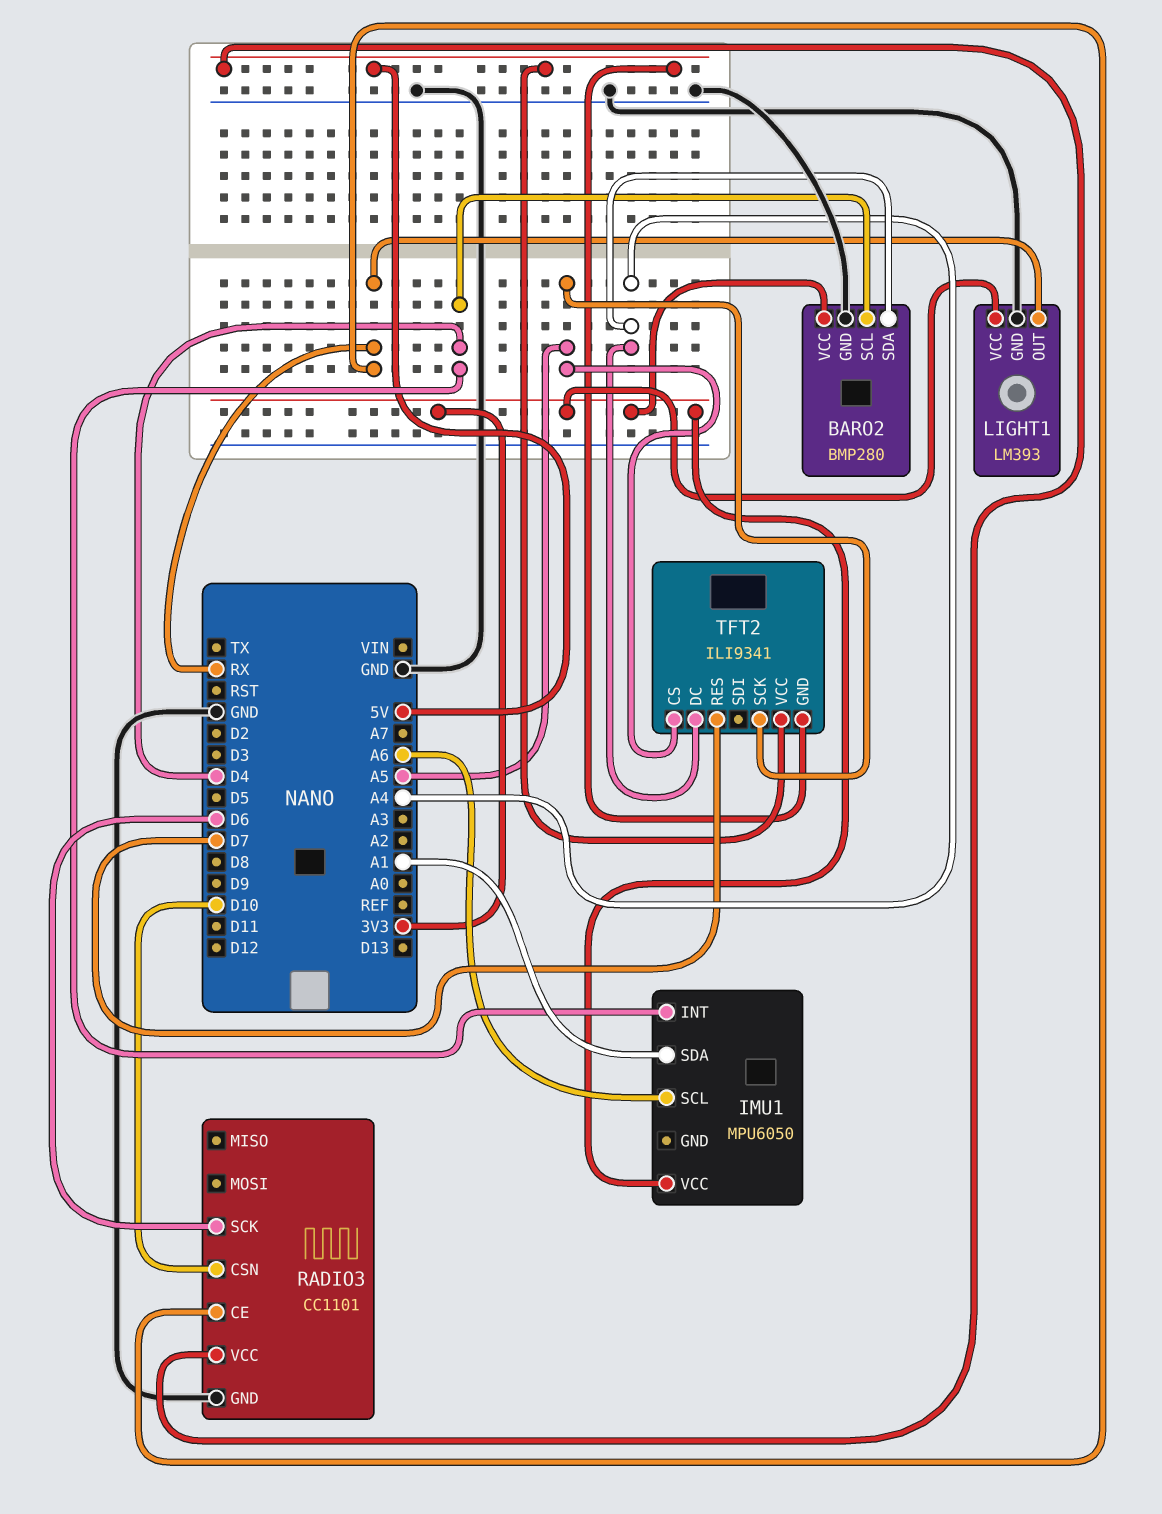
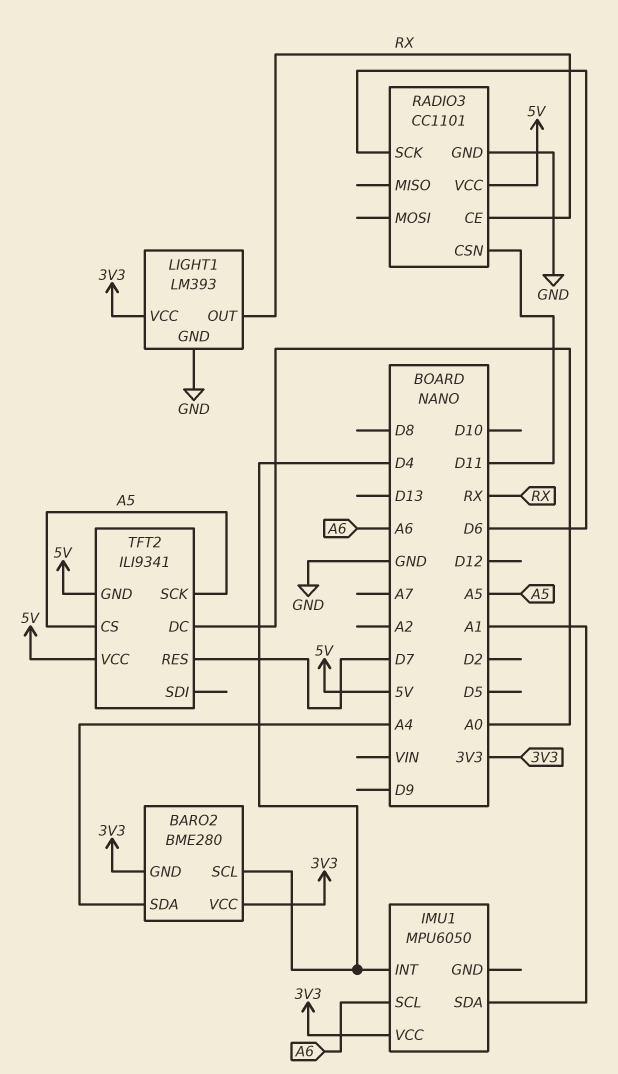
BARO2: BMP280 -> BME280
BARO2 pin GND: GND -> 3V3
RADIO3 pin CSN: D10 -> D11
TFT2 pin DC: A4 -> A0

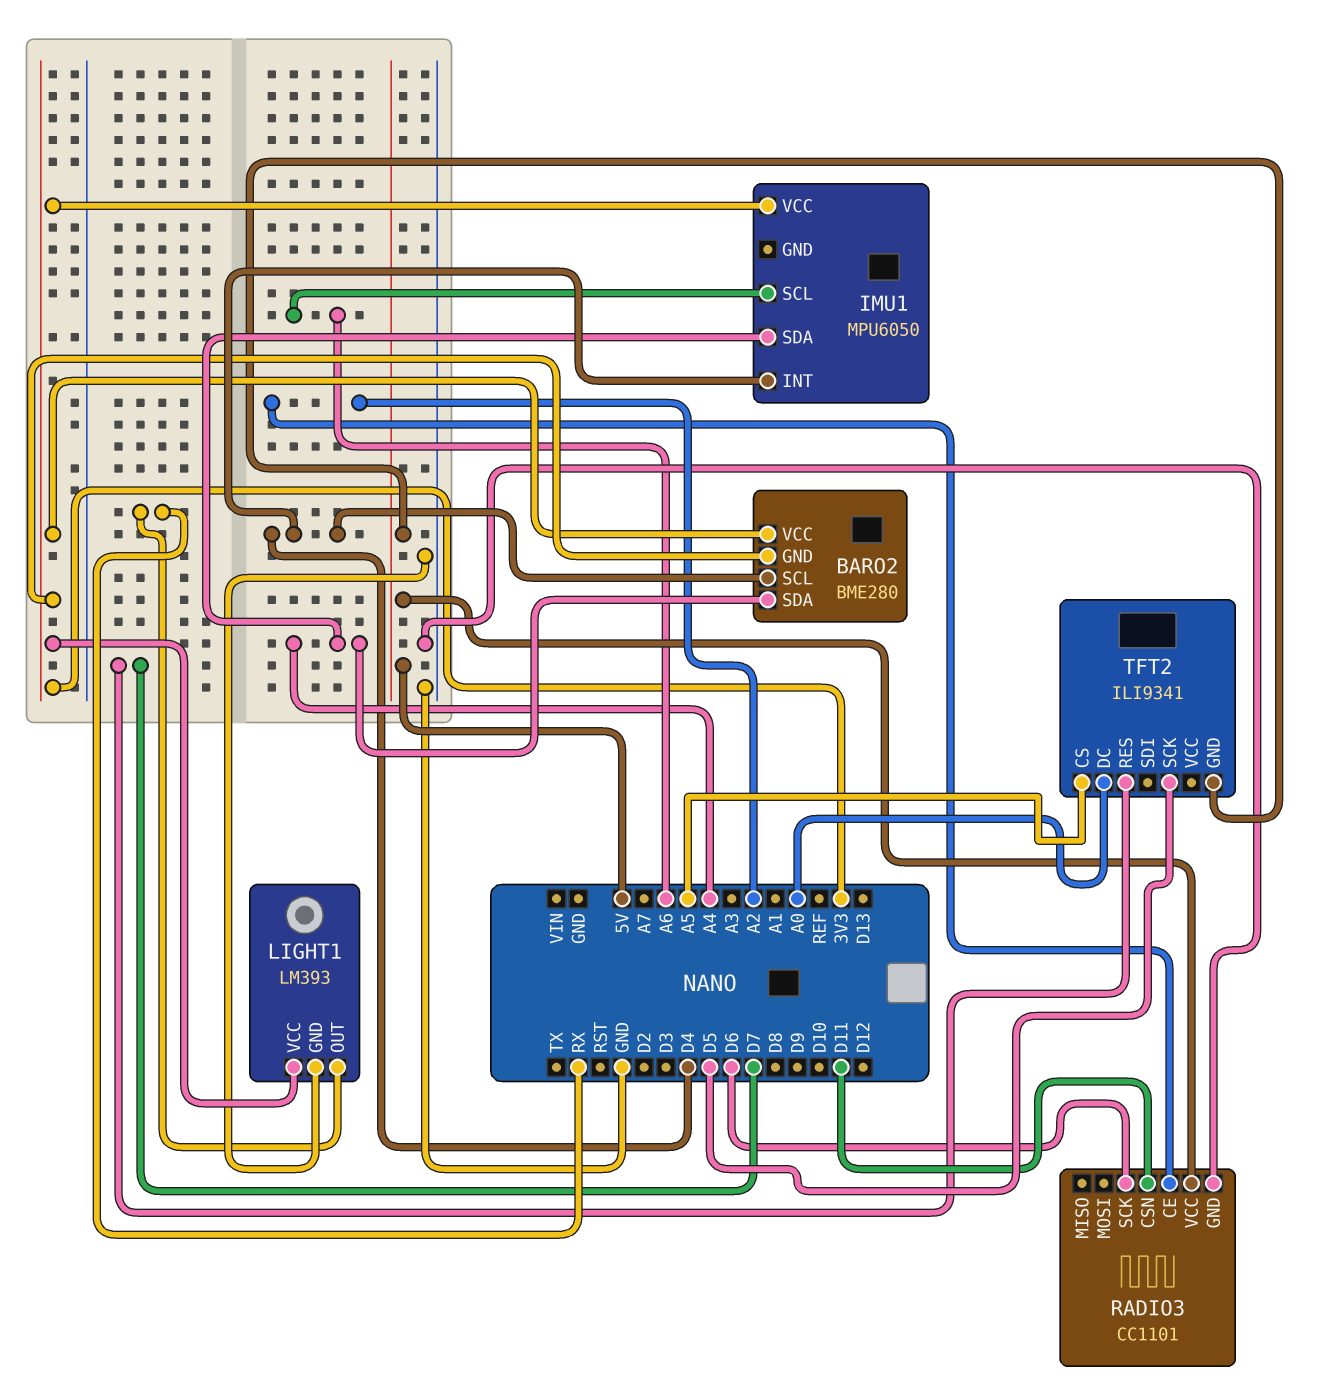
IMU1 pin SDA: A1 -> A4
RADIO3 pin CE: RX -> A2
TFT2 pin SCK: A5 -> D5
TFT2 pin VCC: 5V -> none

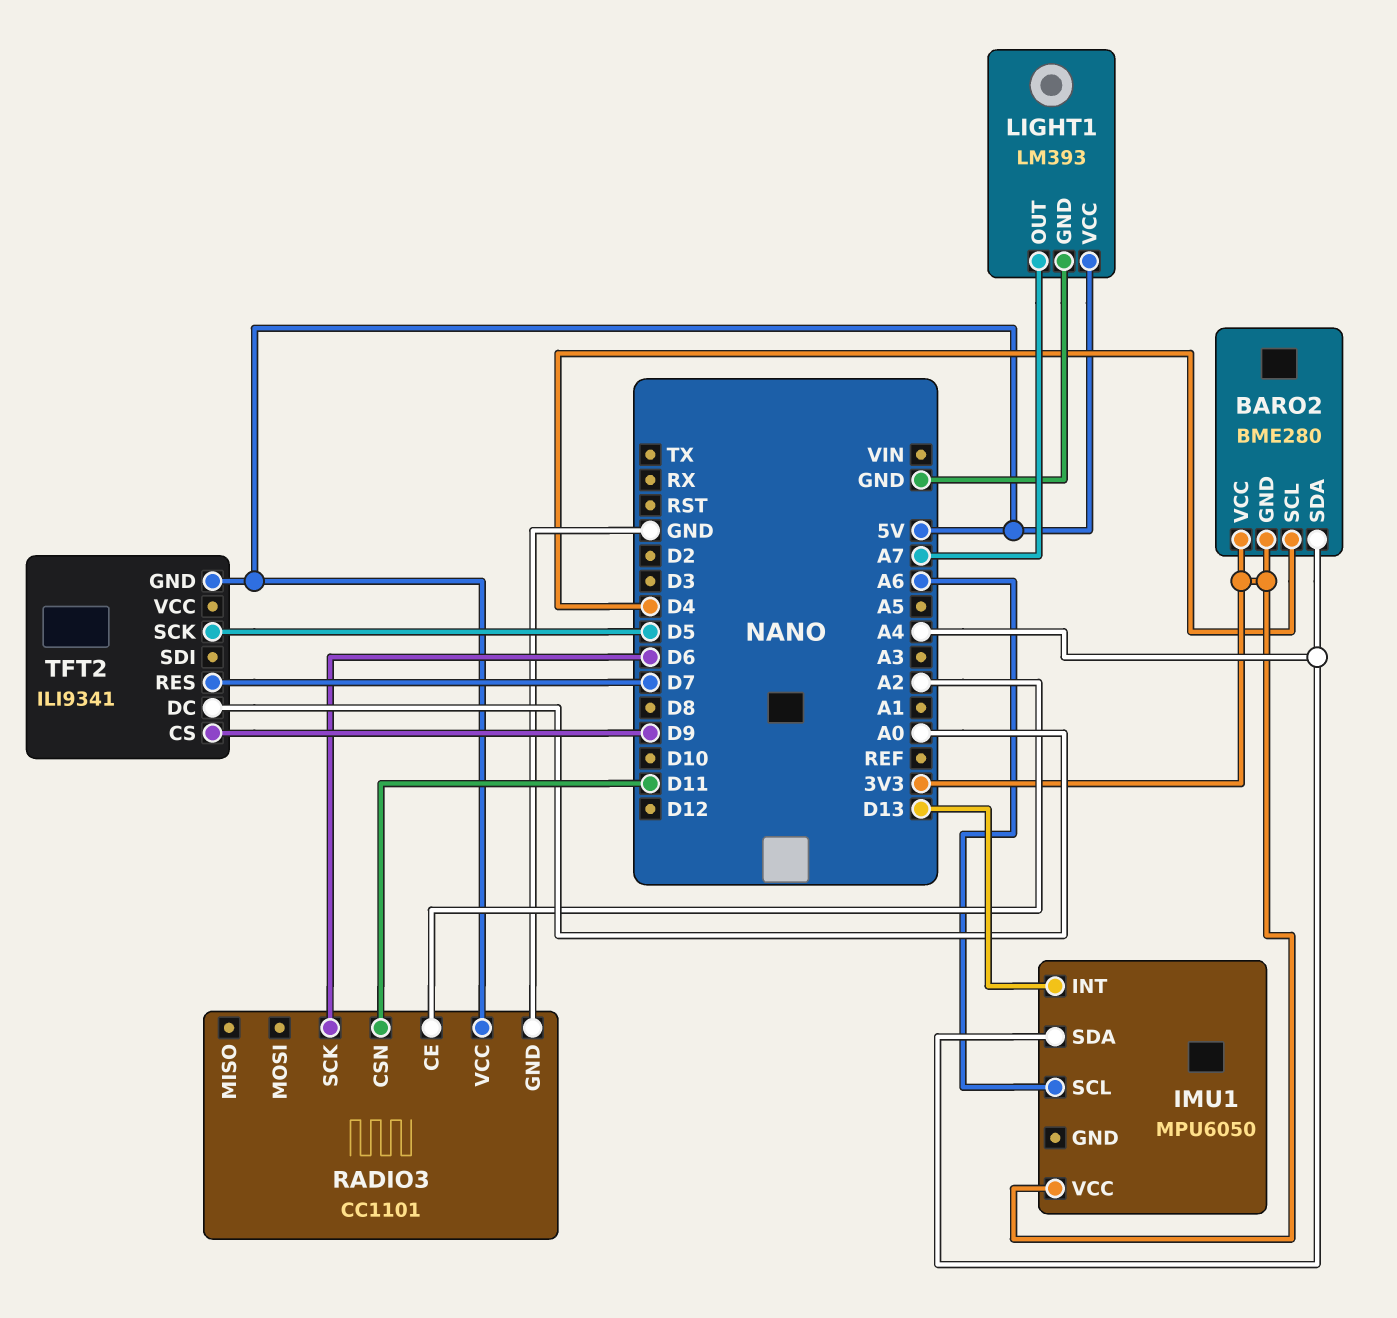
IMU1 pin INT: D4 -> D13
LIGHT1 pin OUT: RX -> A7
LIGHT1 pin VCC: 3V3 -> 5V
TFT2 pin CS: A5 -> D9

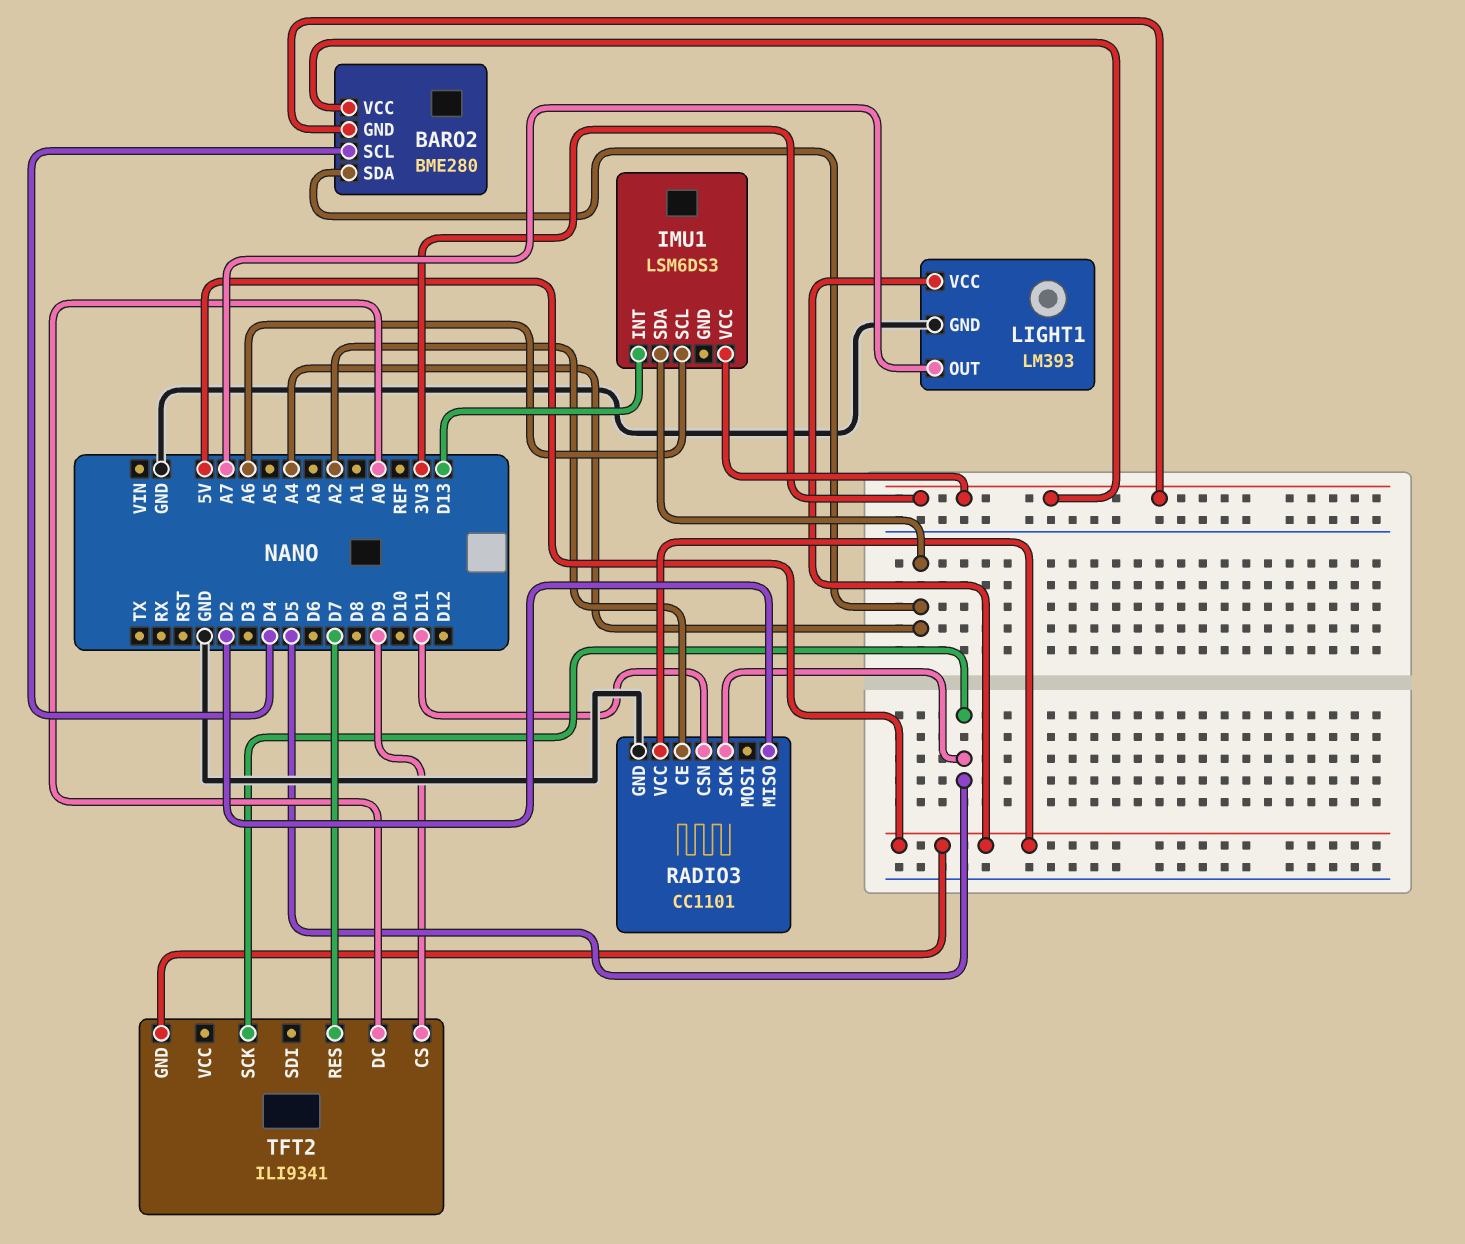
IMU1: MPU6050 -> LSM6DS3
RADIO3 pin MISO: none -> D2
RADIO3 pin SCK: D6 -> D5

